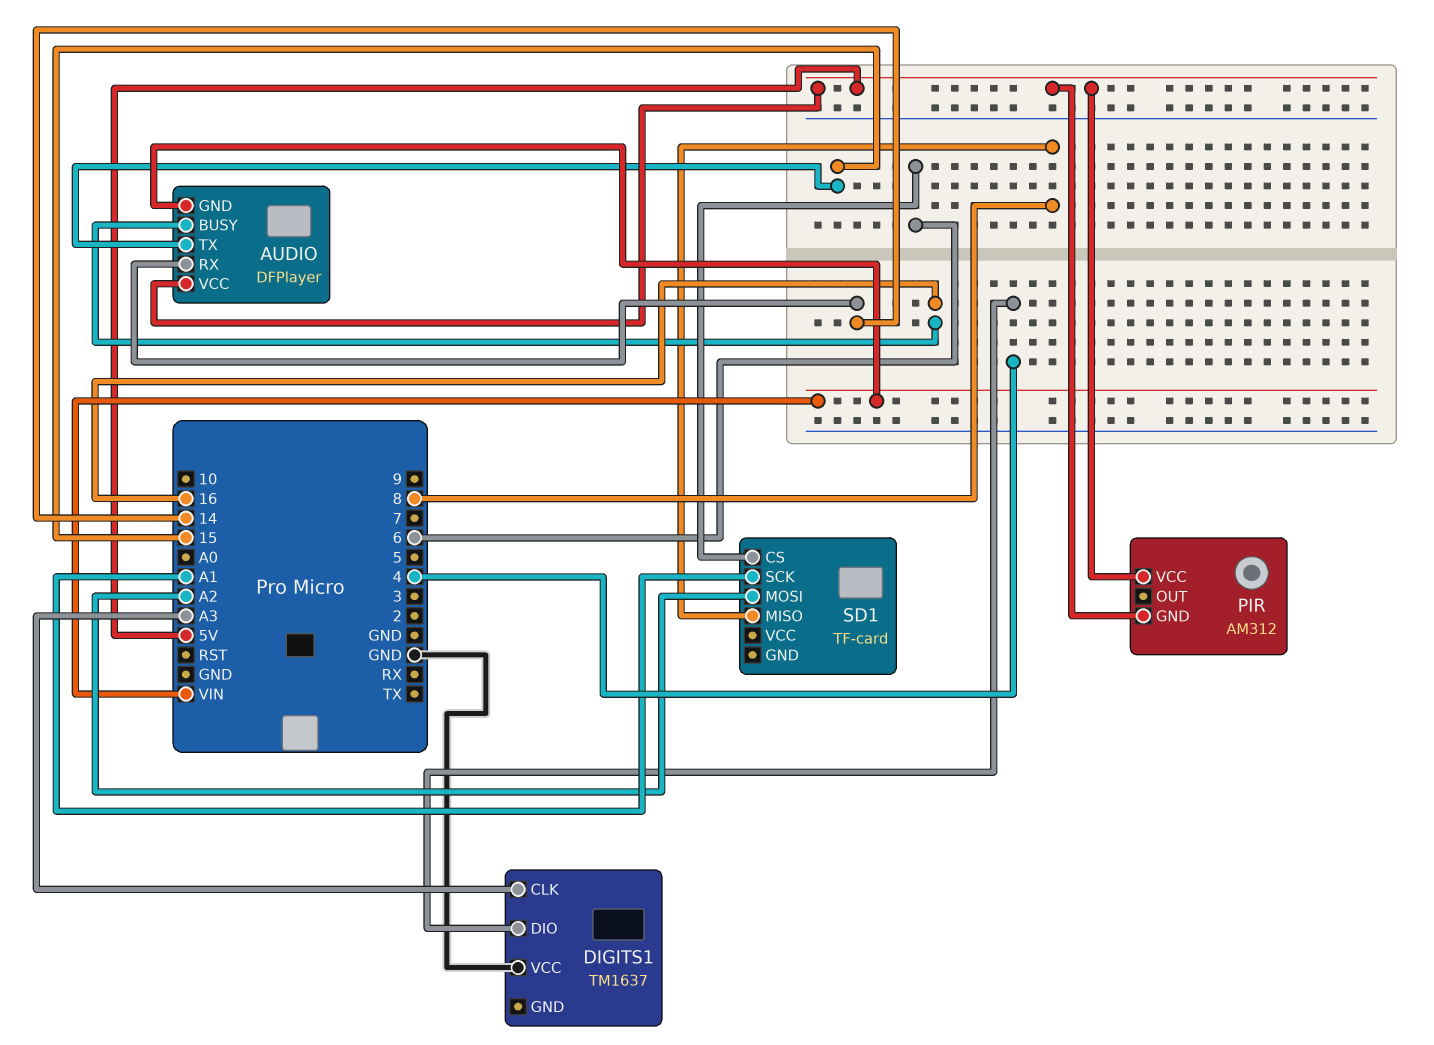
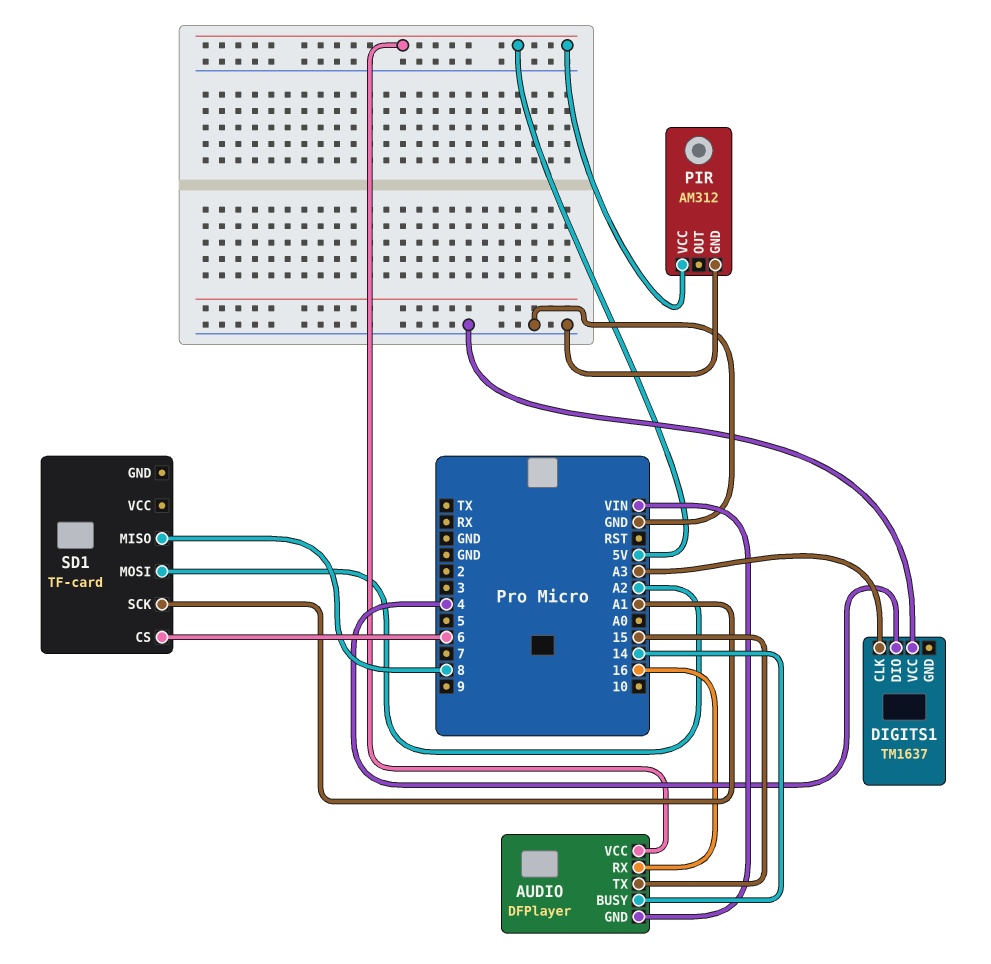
AUDIO pin BUSY: 16 -> 14
AUDIO pin RX: 14 -> 16
PIR pin GND: 5V -> GND

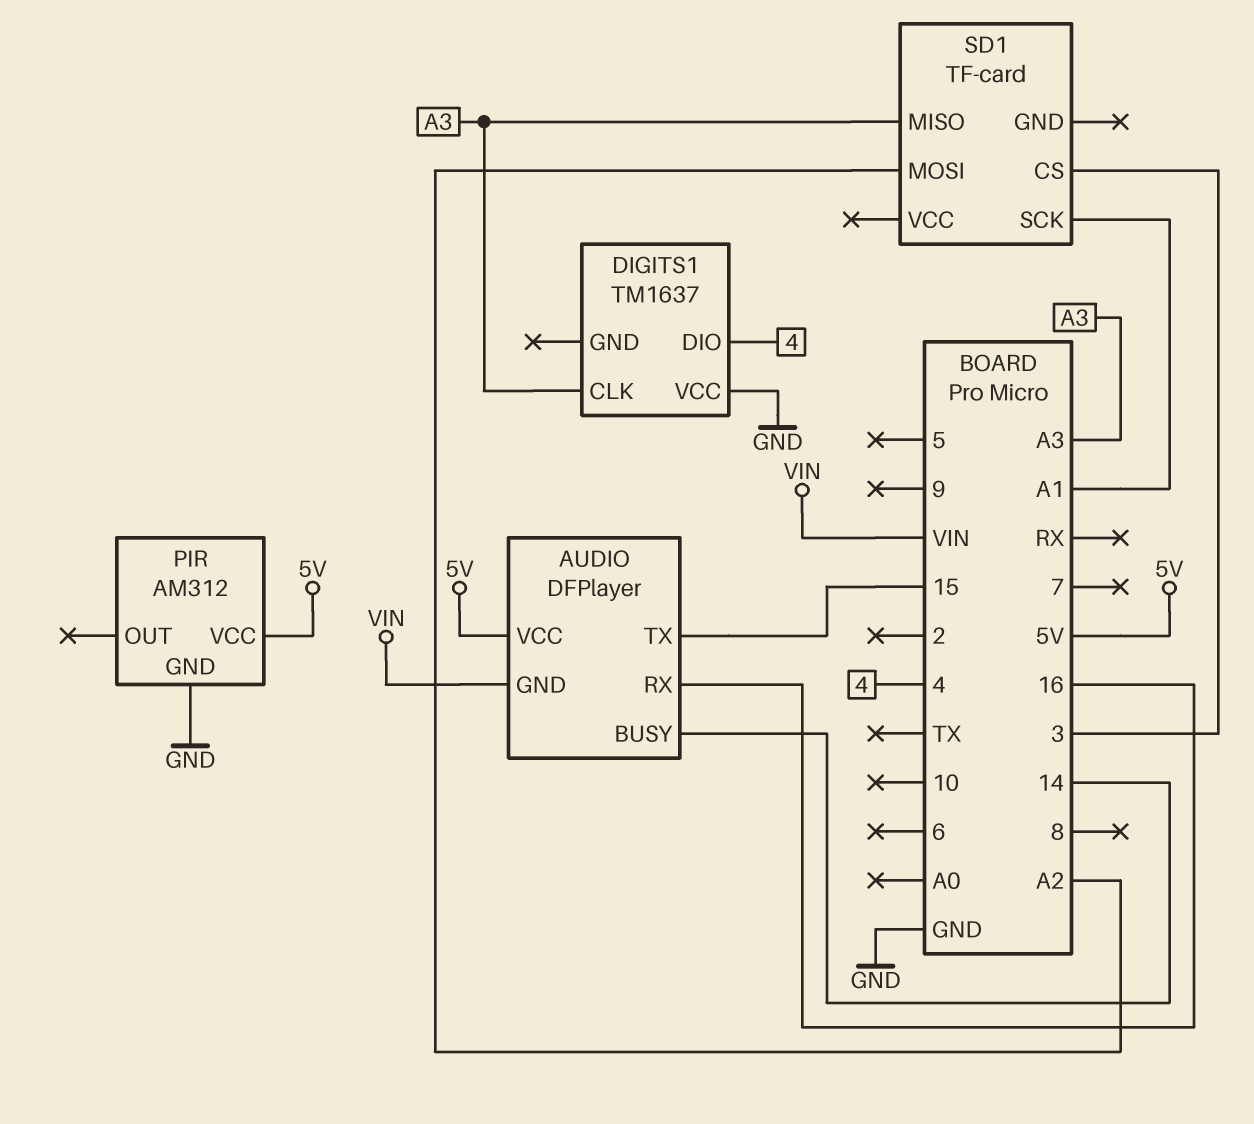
SD1 pin CS: 6 -> 3
SD1 pin MISO: 8 -> A3

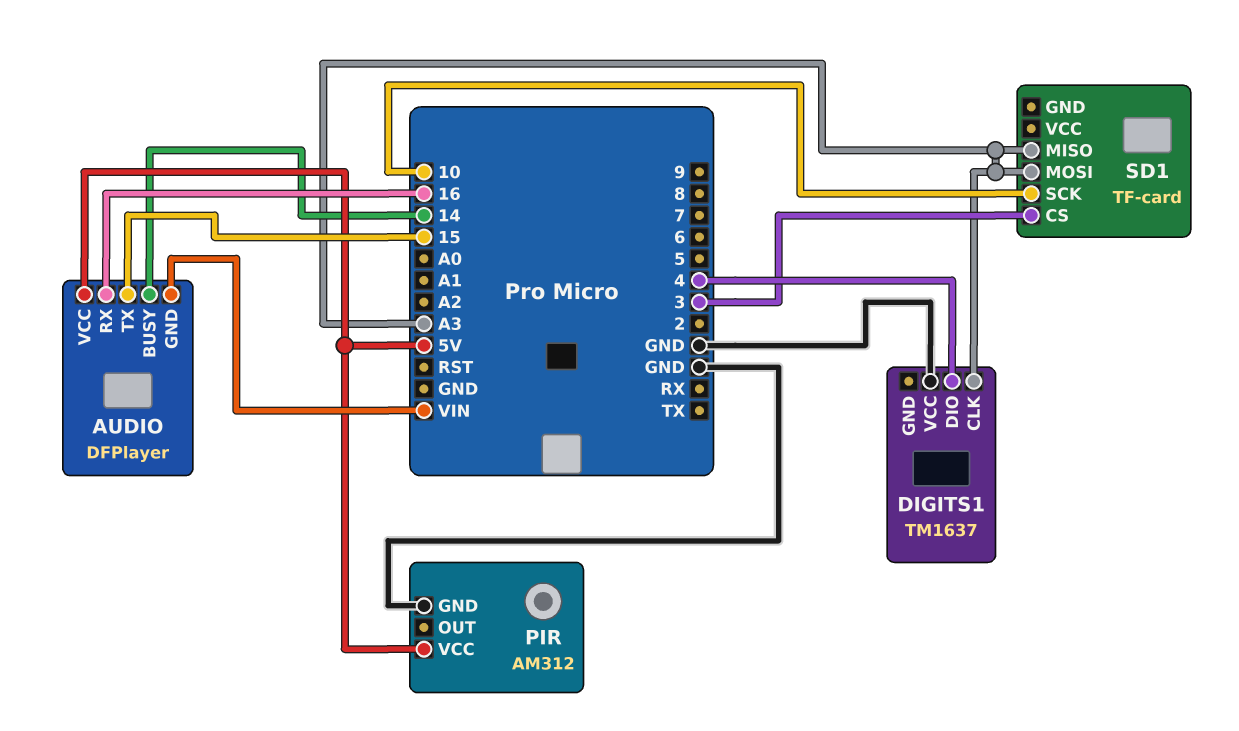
SD1 pin MOSI: A2 -> A3
SD1 pin SCK: A1 -> 10

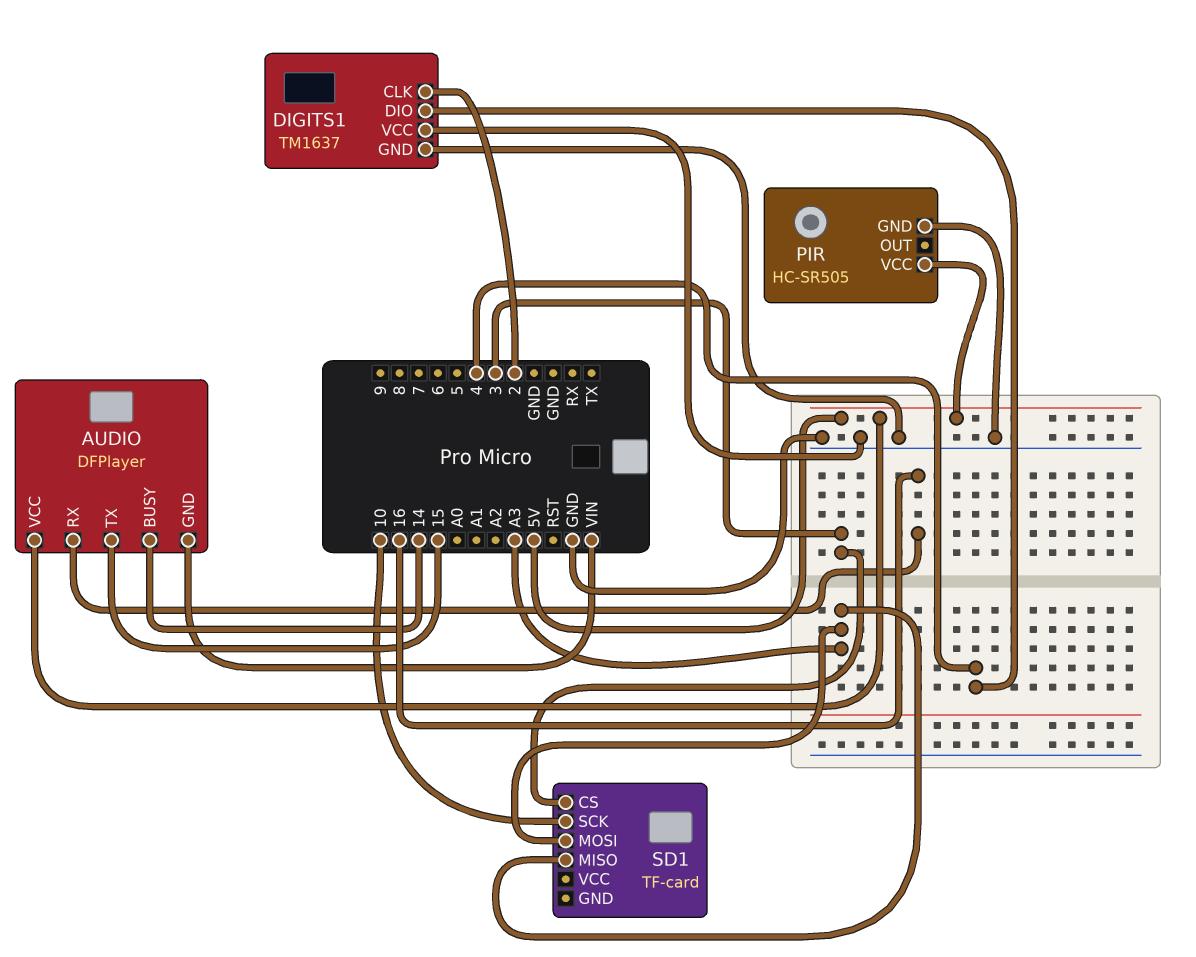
DIGITS1 pin CLK: A3 -> 2
DIGITS1 pin GND: none -> GND
PIR: AM312 -> HC-SR505

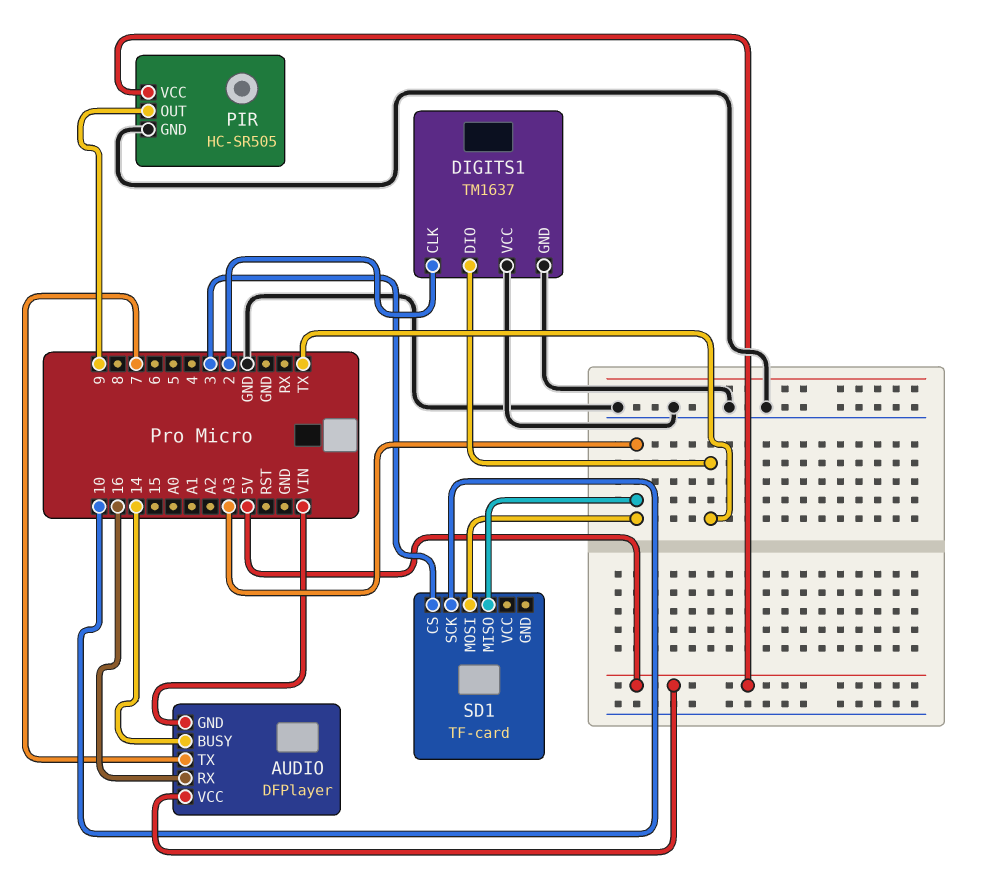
AUDIO pin TX: 15 -> 7
DIGITS1 pin DIO: 4 -> TX
PIR pin OUT: none -> 9

